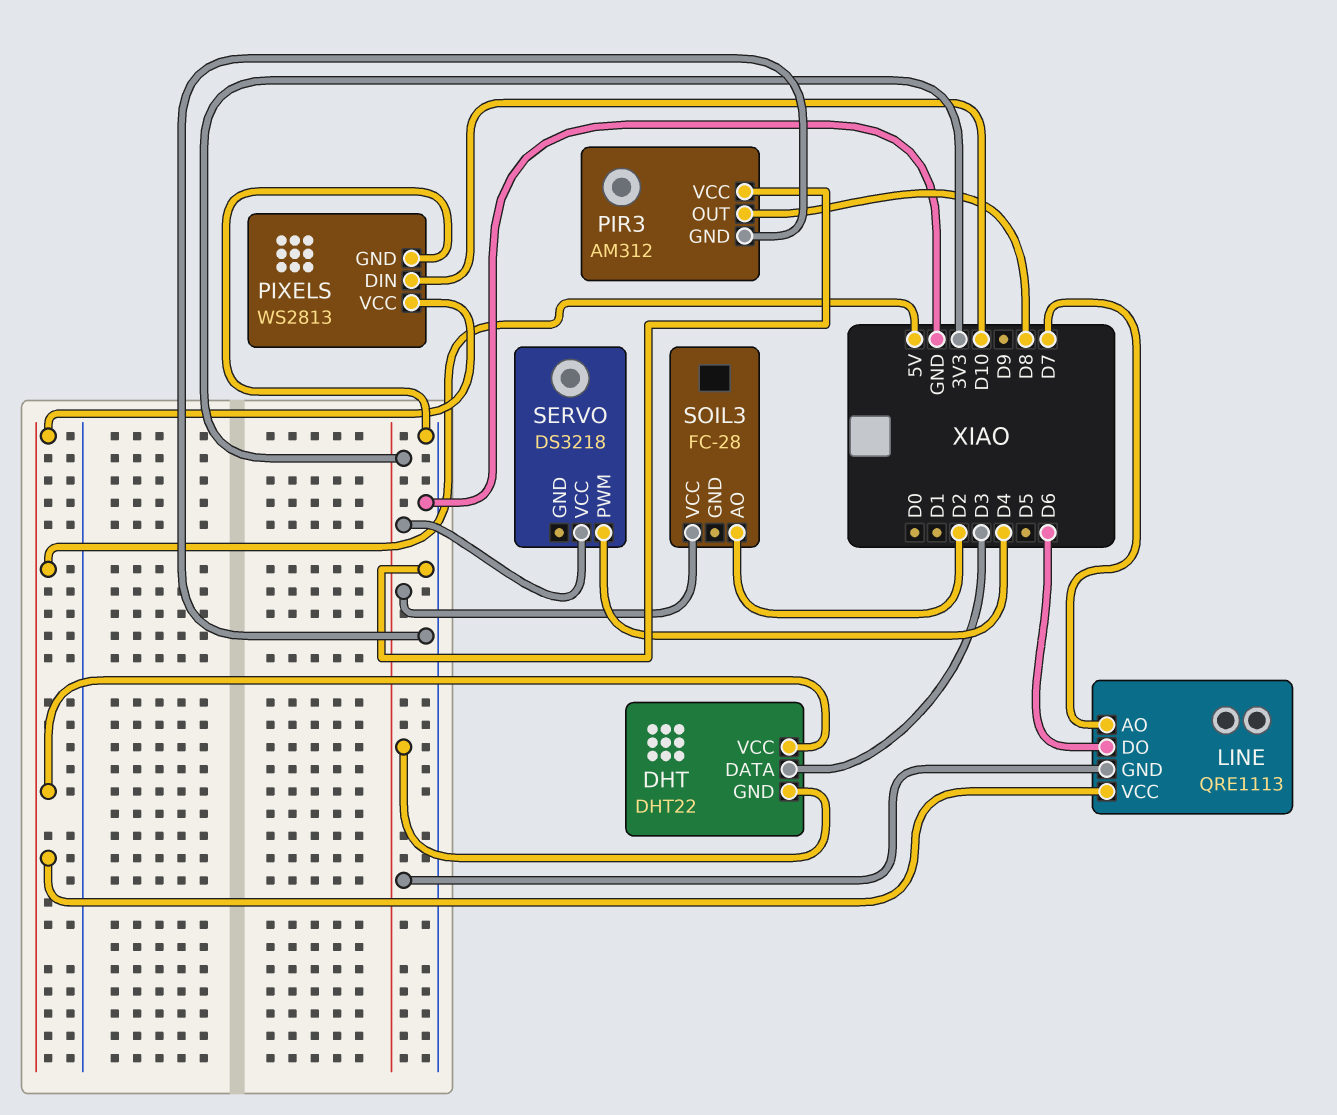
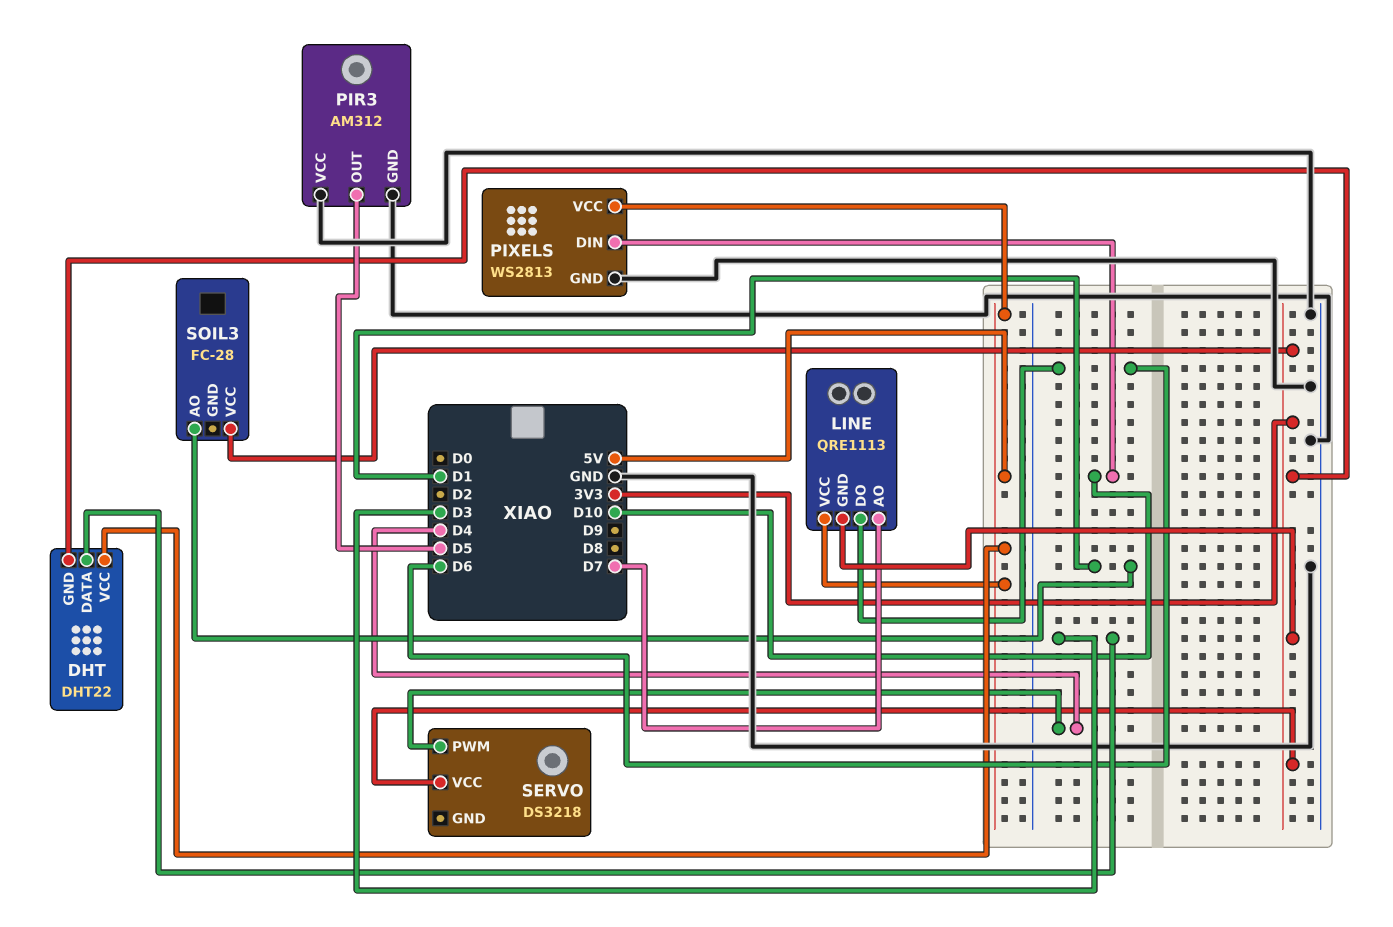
PIR3 pin OUT: D8 -> D5
SOIL3 pin AO: D2 -> D1

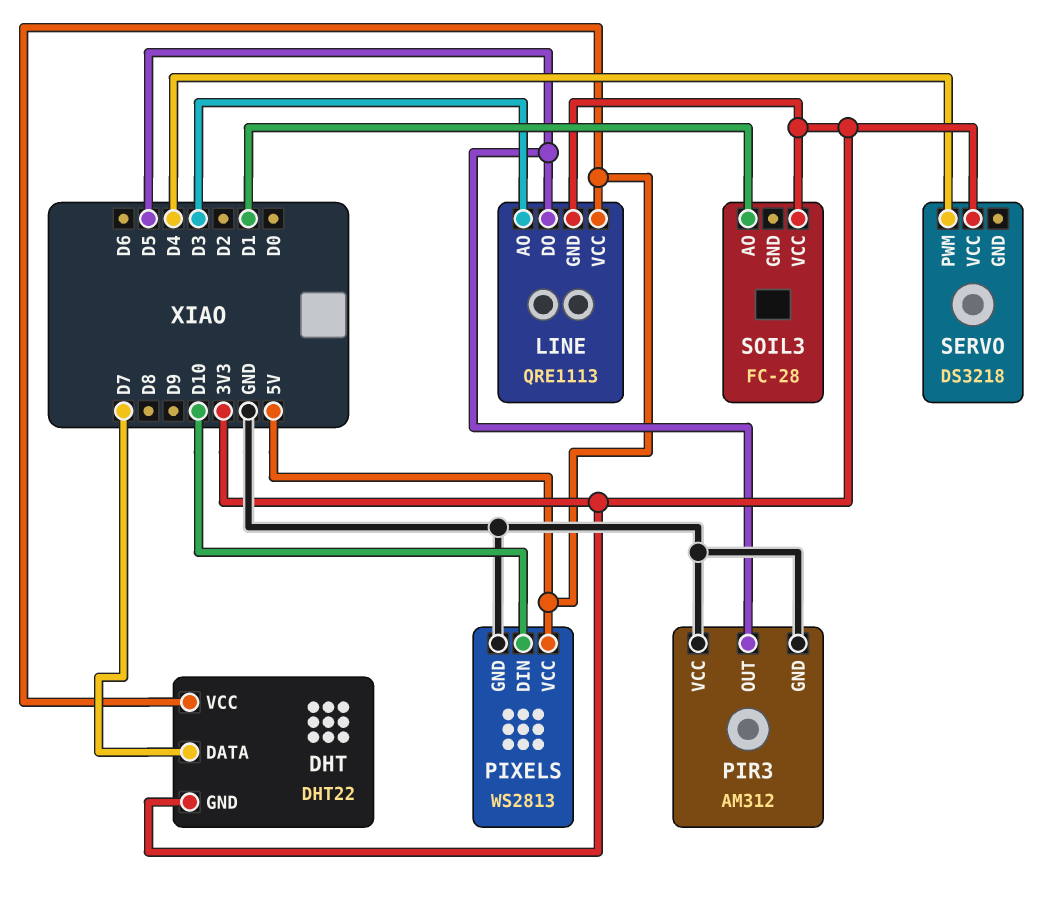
DHT pin DATA: D3 -> D7
LINE pin AO: D7 -> D3
LINE pin DO: D6 -> D5

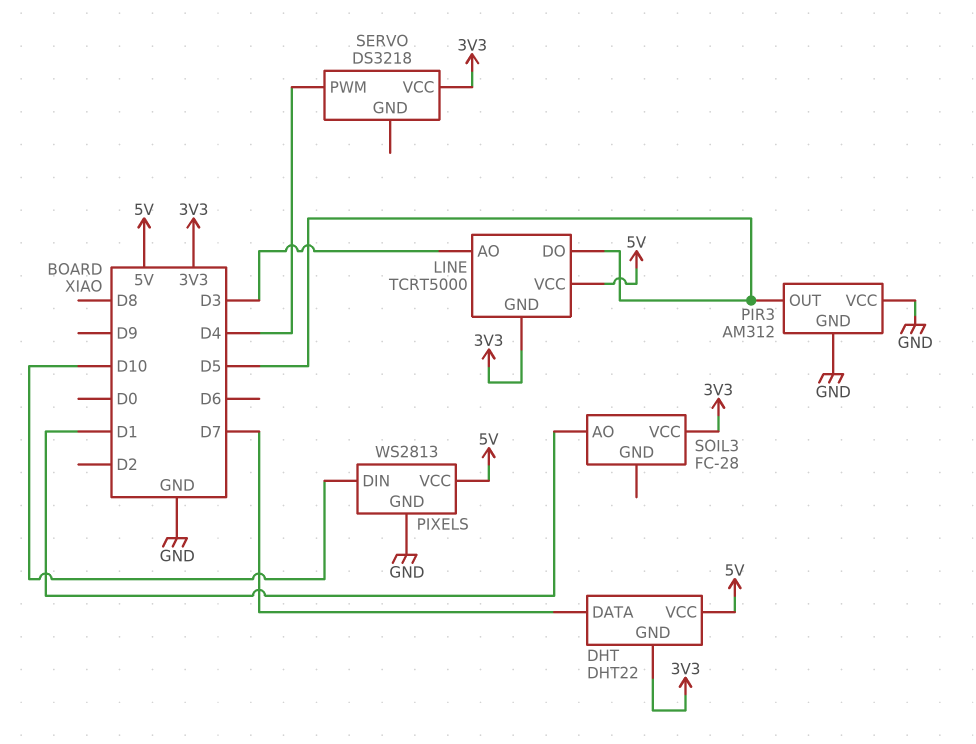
LINE: QRE1113 -> TCRT5000

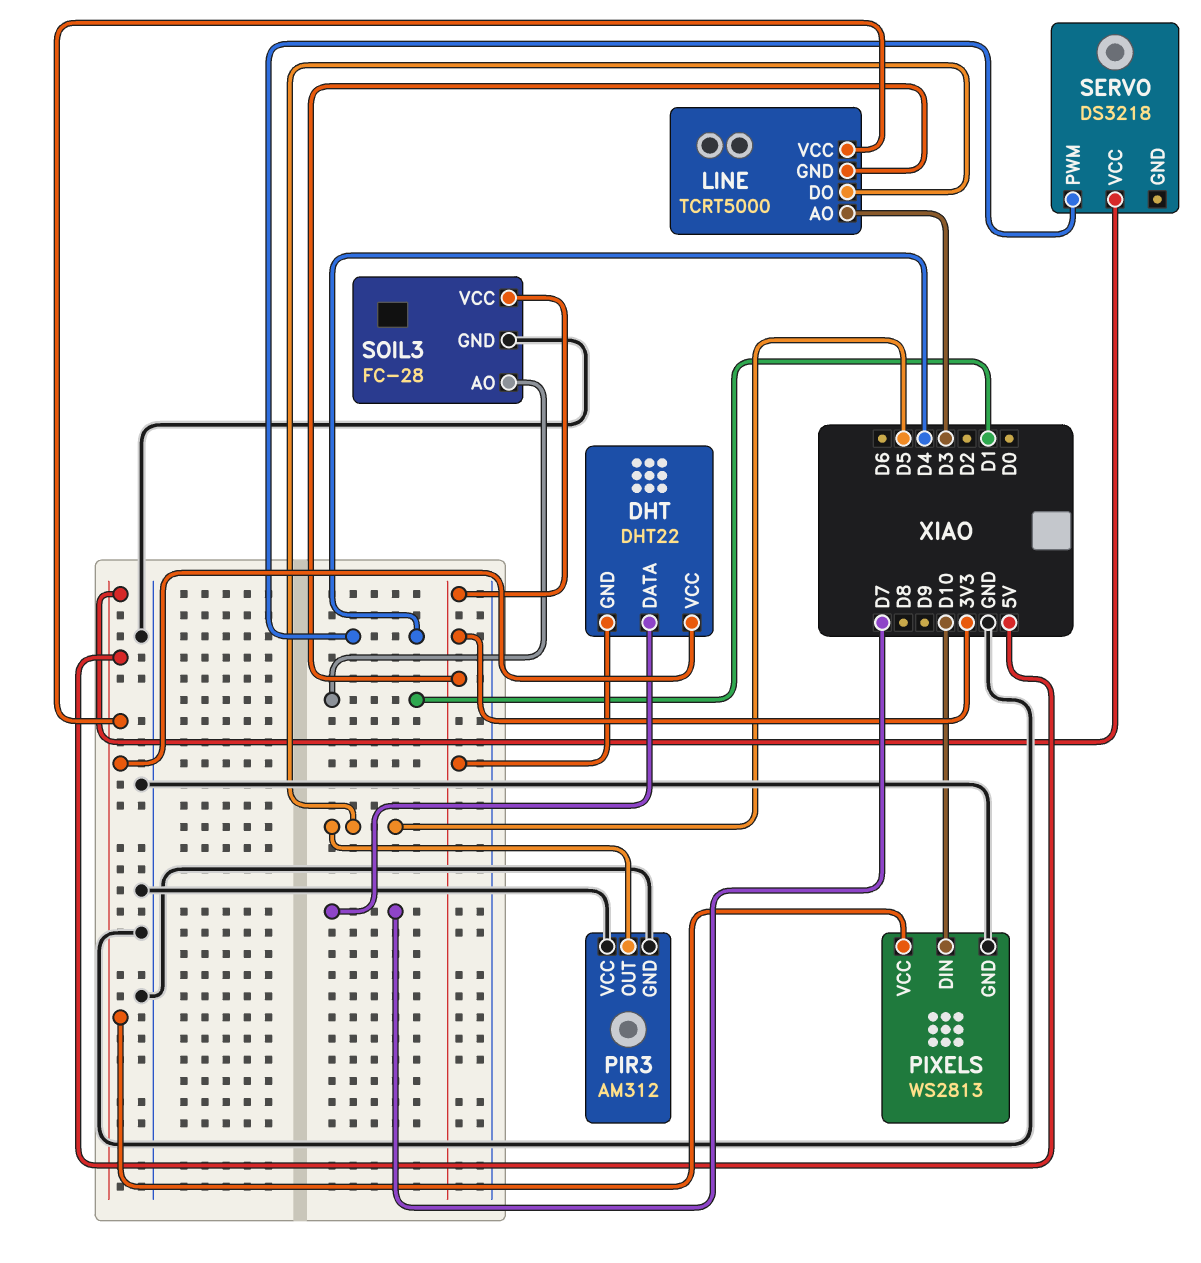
SERVO pin VCC: 3V3 -> 5V
SOIL3 pin GND: none -> GND

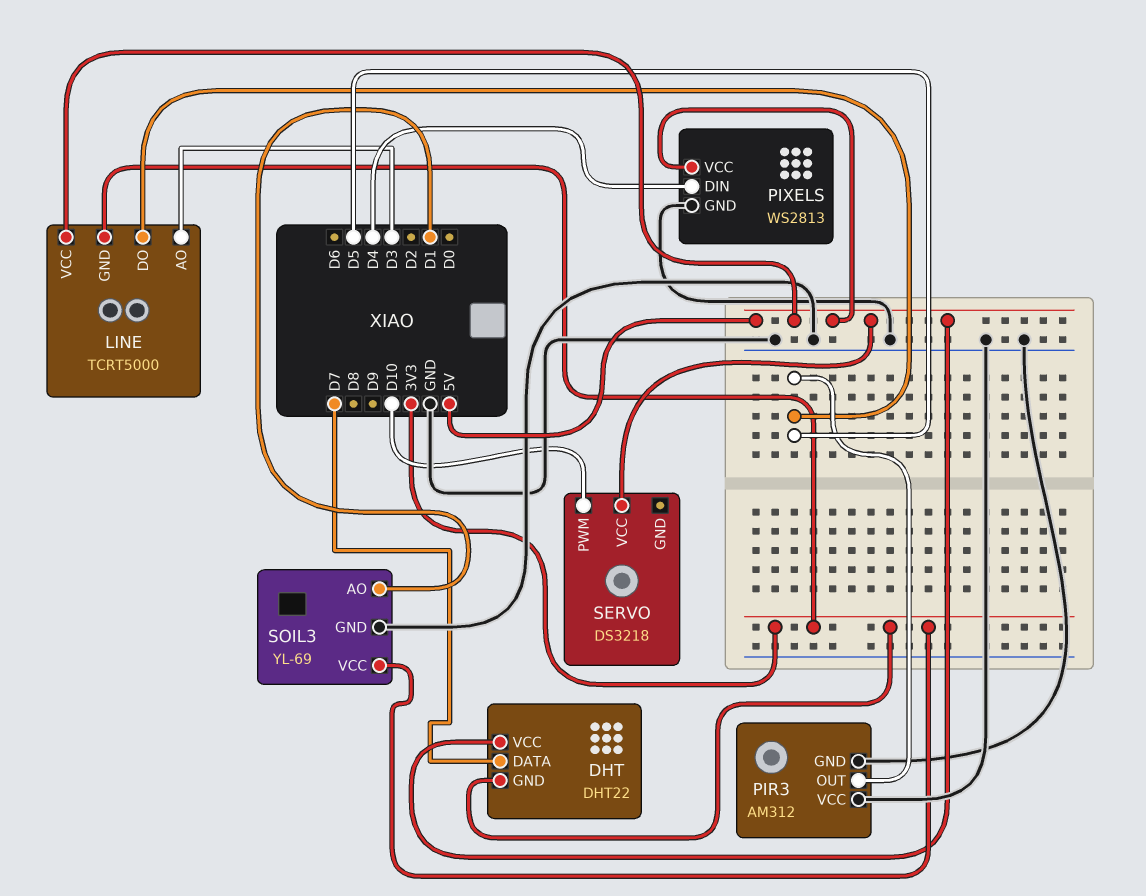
PIXELS pin DIN: D10 -> D4
SERVO pin PWM: D4 -> D10
SOIL3: FC-28 -> YL-69

